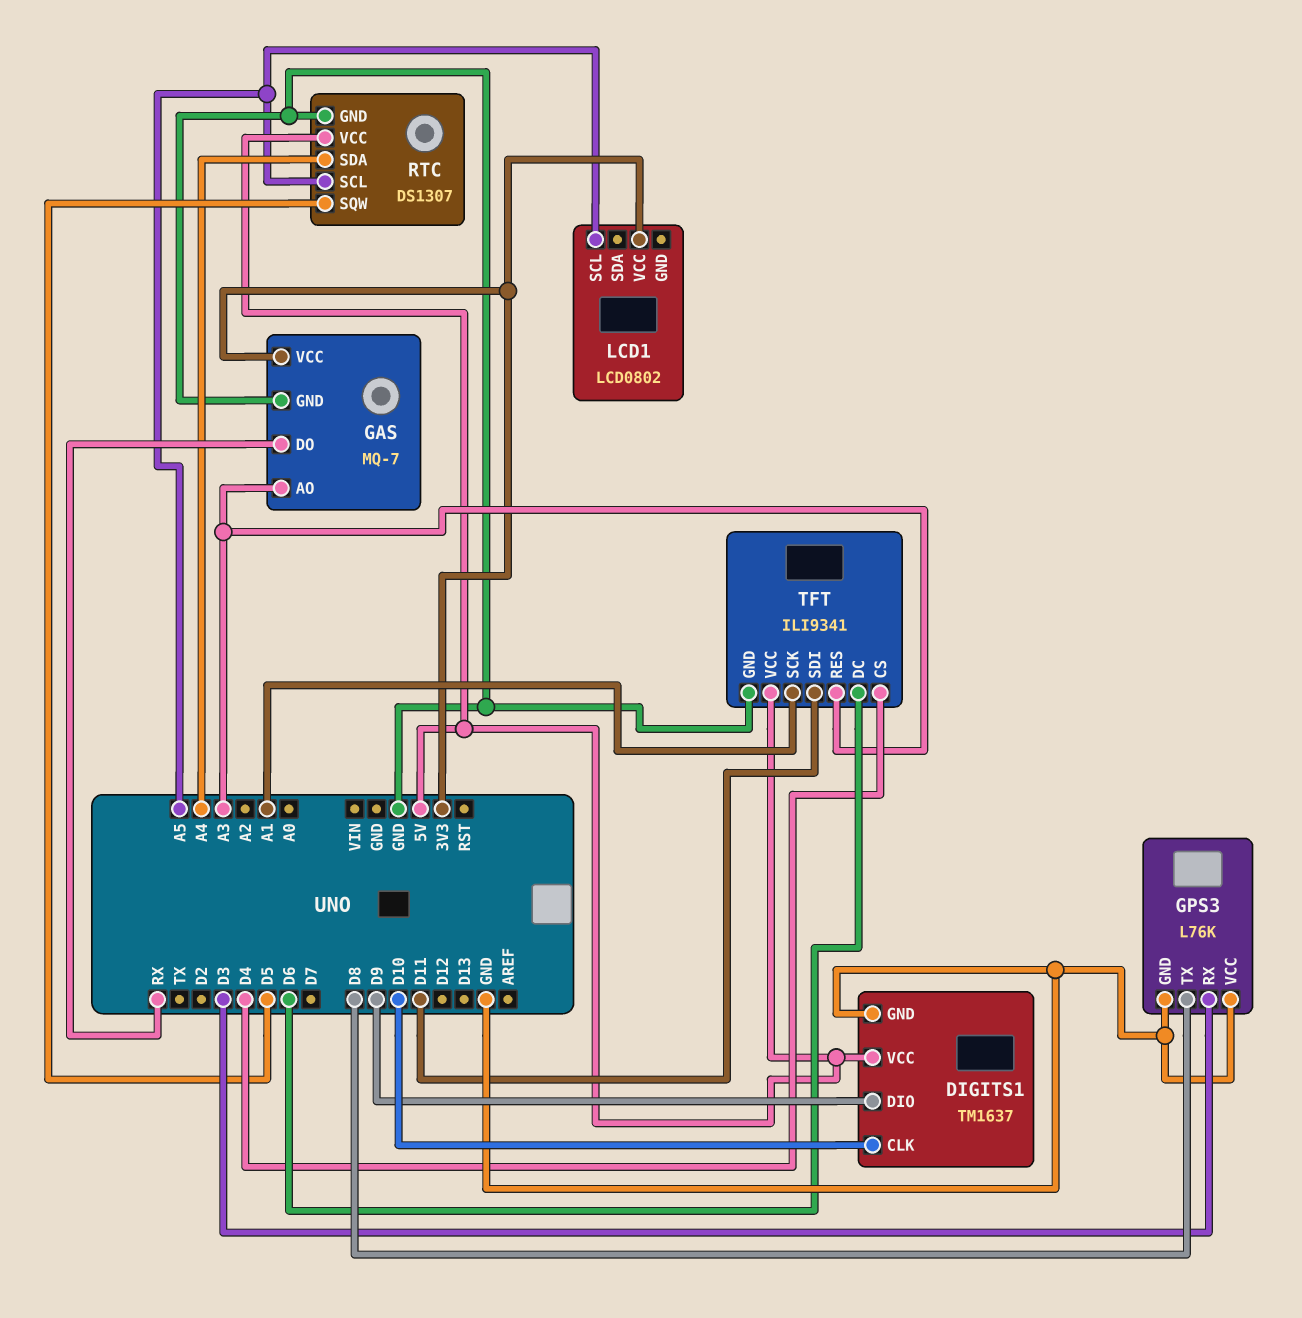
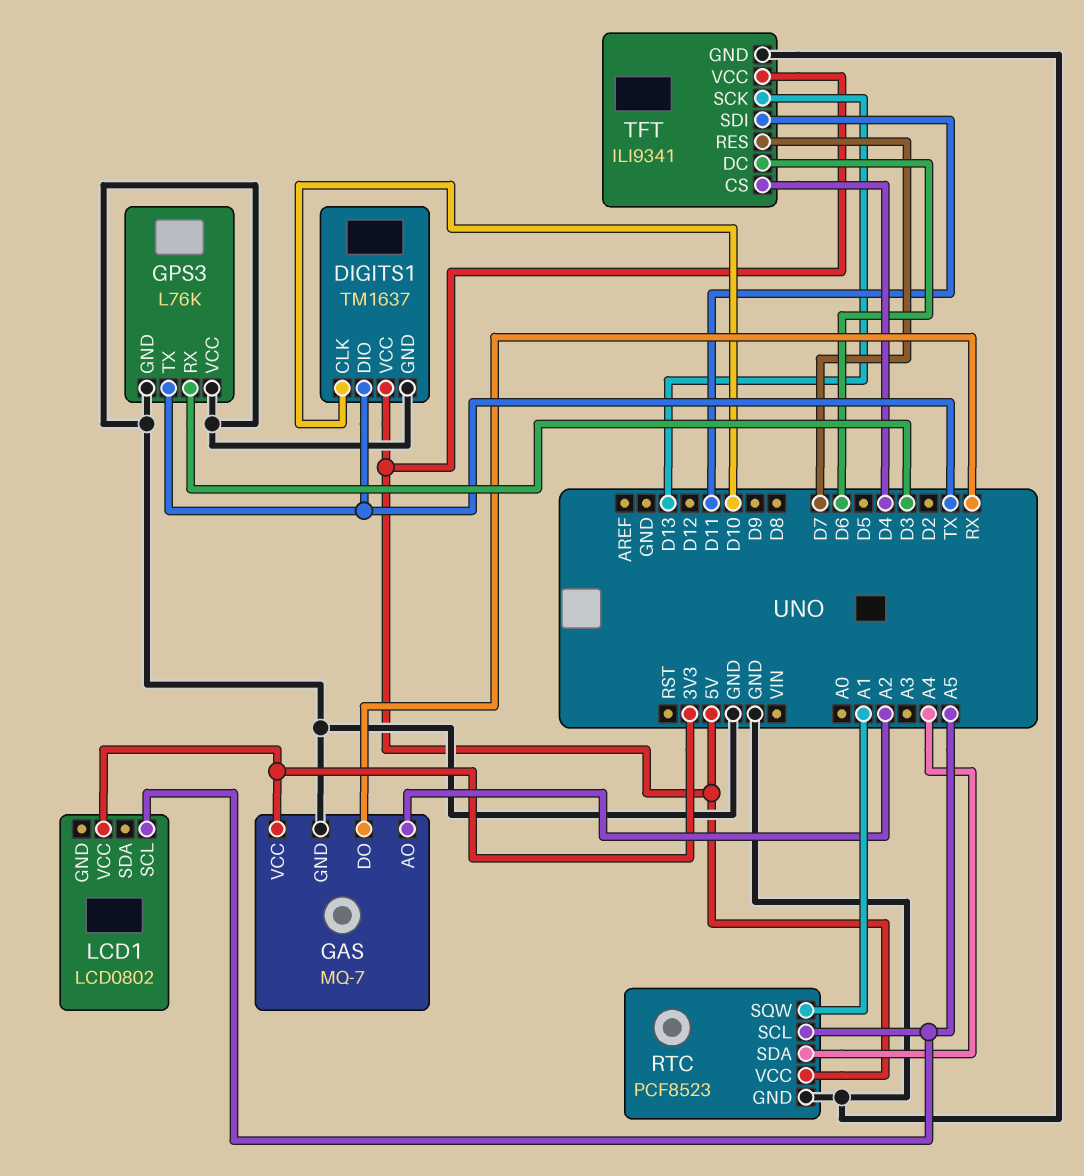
DIGITS1 pin DIO: D9 -> TX
GAS pin AO: A3 -> A2
GPS3 pin TX: D8 -> TX
RTC: DS1307 -> PCF8523
RTC pin SQW: D5 -> A1
TFT pin RES: A3 -> D7
TFT pin SCK: A1 -> D13

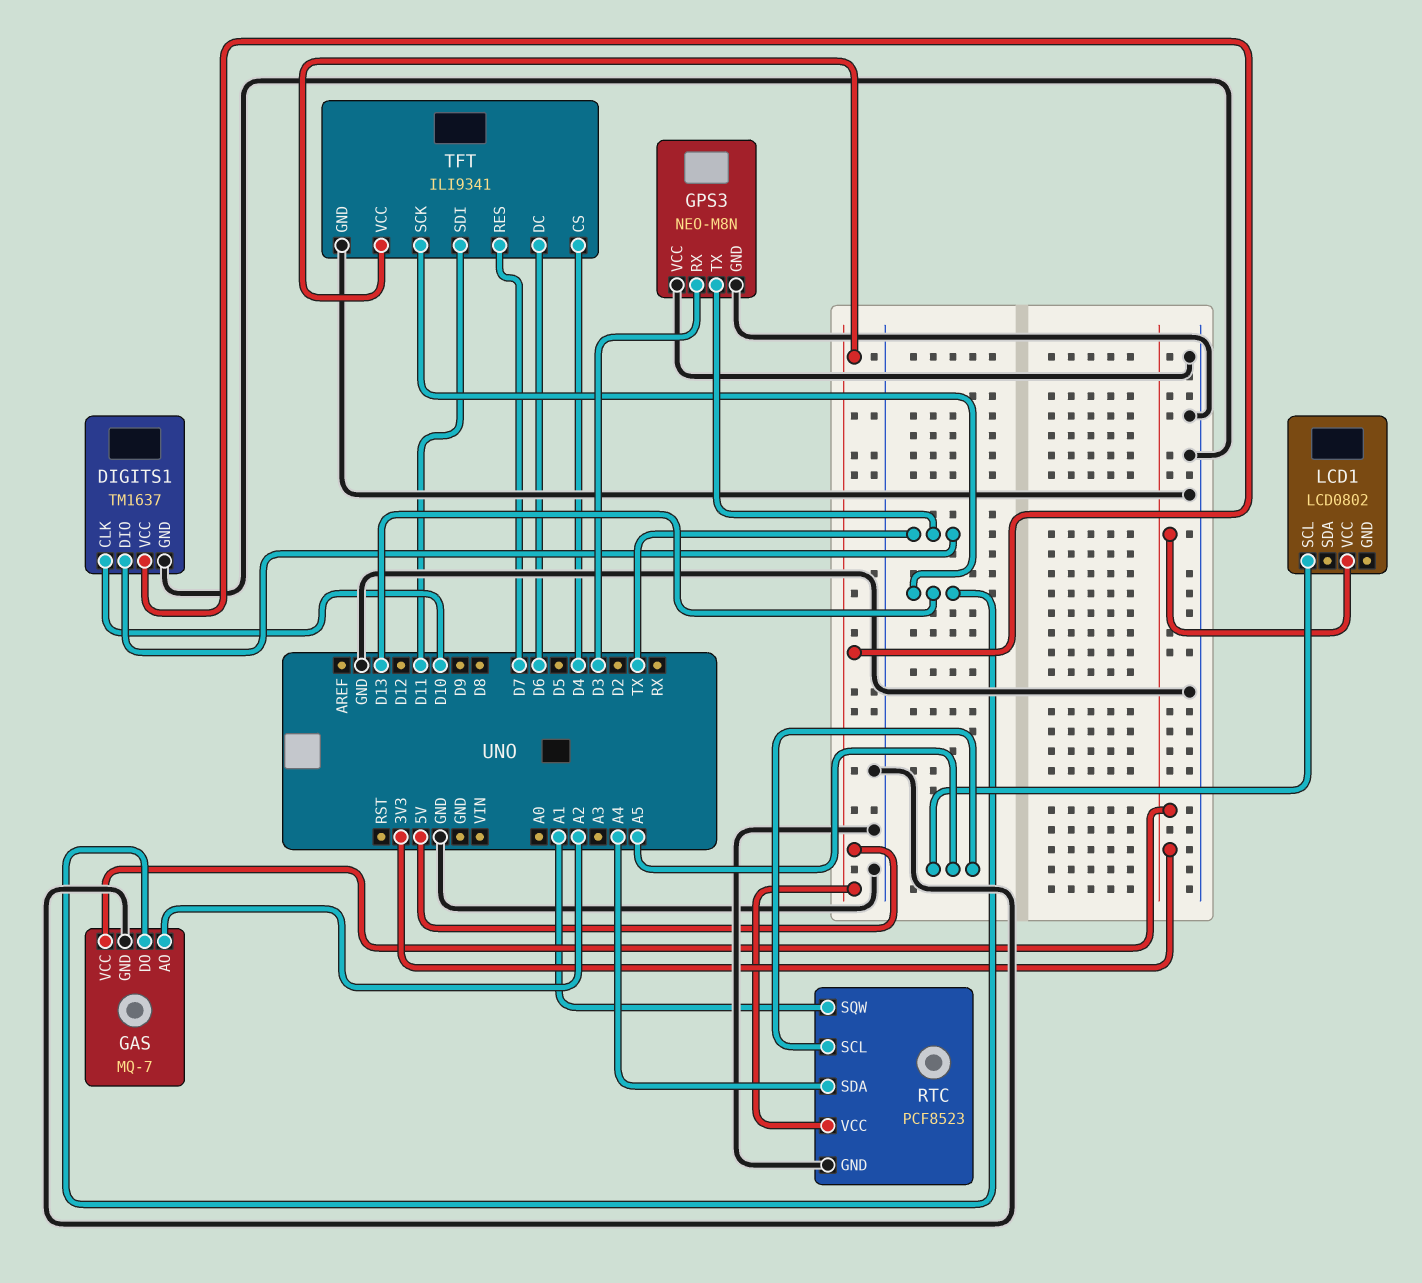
GAS pin DO: RX -> D13
GPS3: L76K -> NEO-M8N

